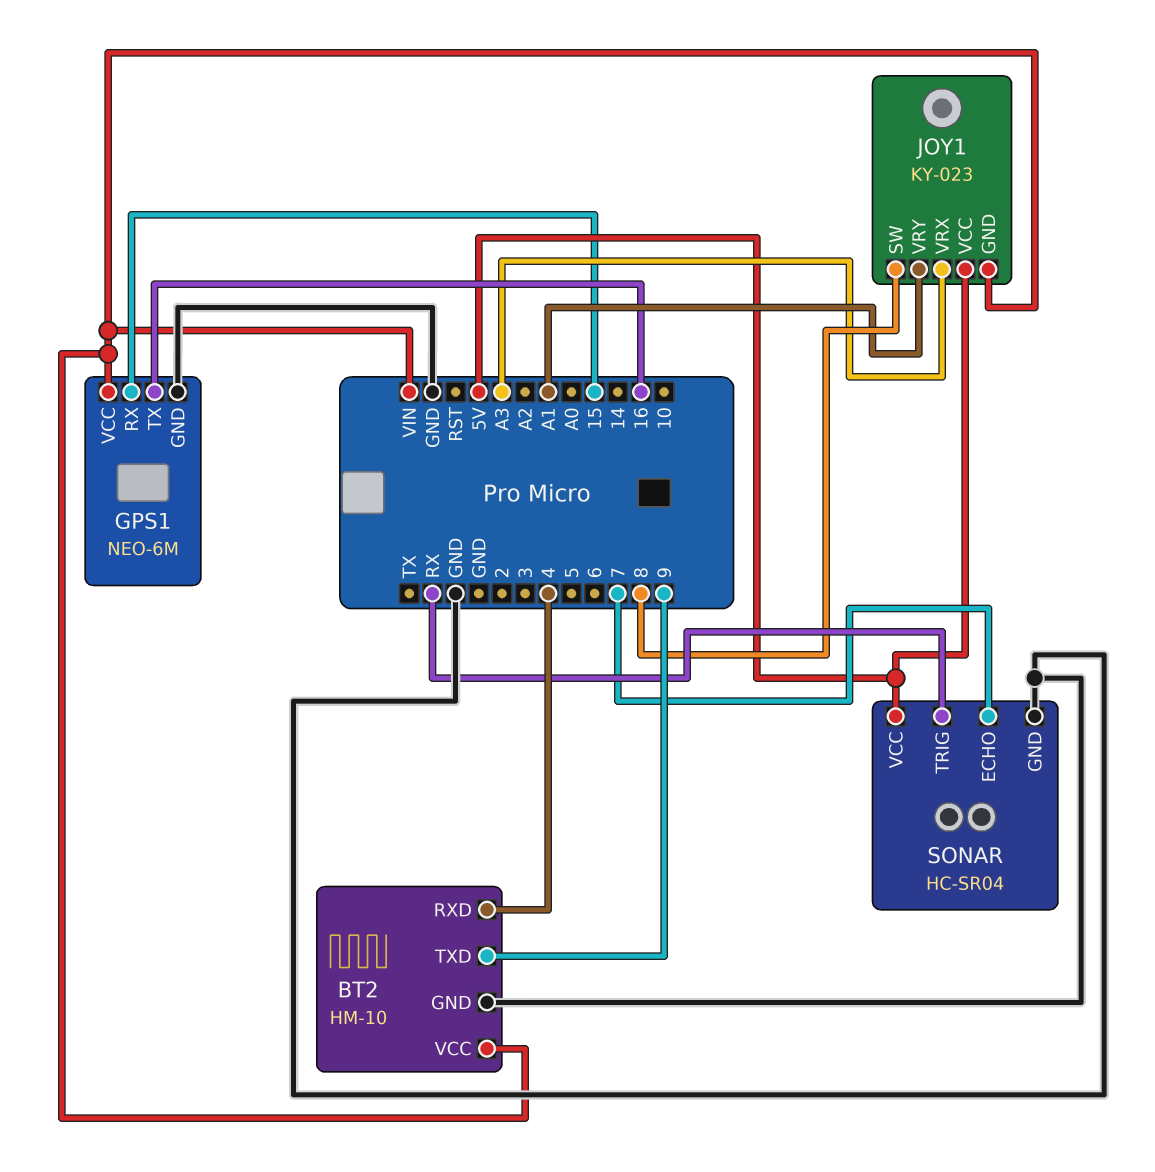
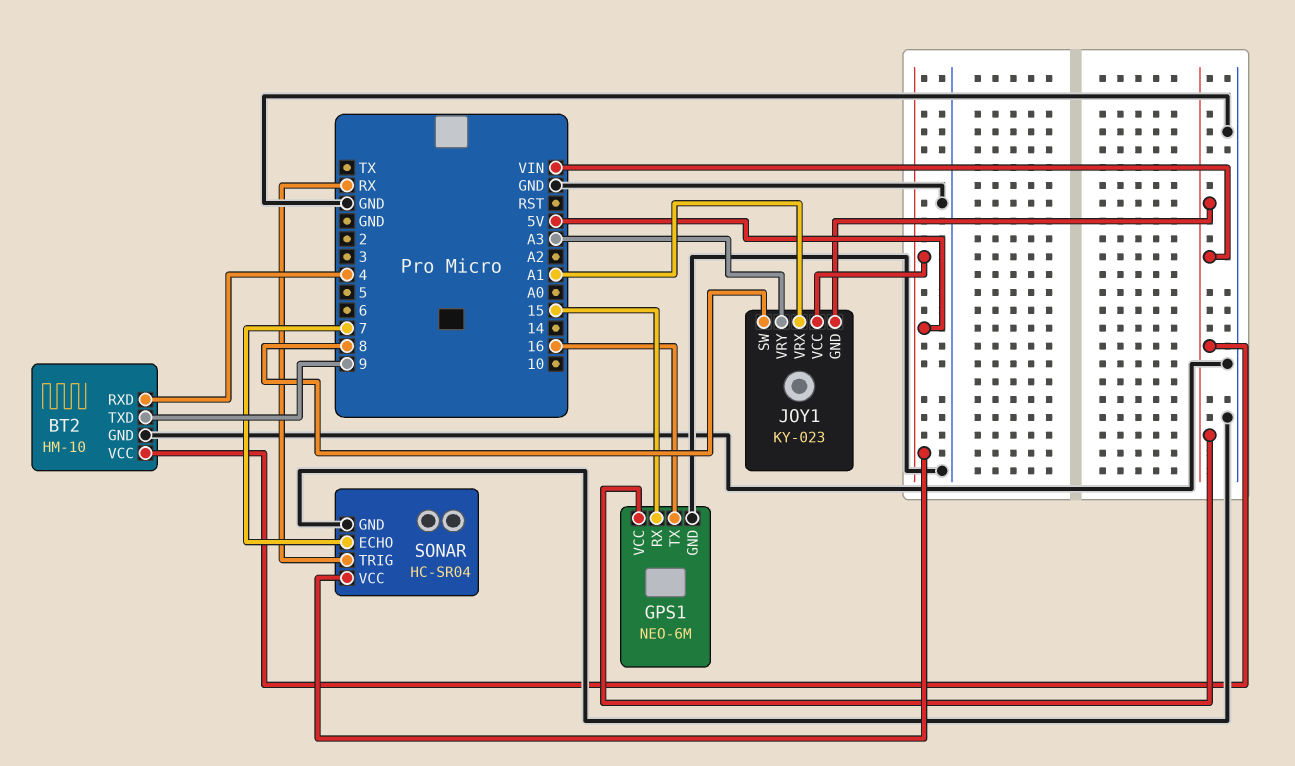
JOY1 pin VRX: A3 -> A1
JOY1 pin VRY: A1 -> A3

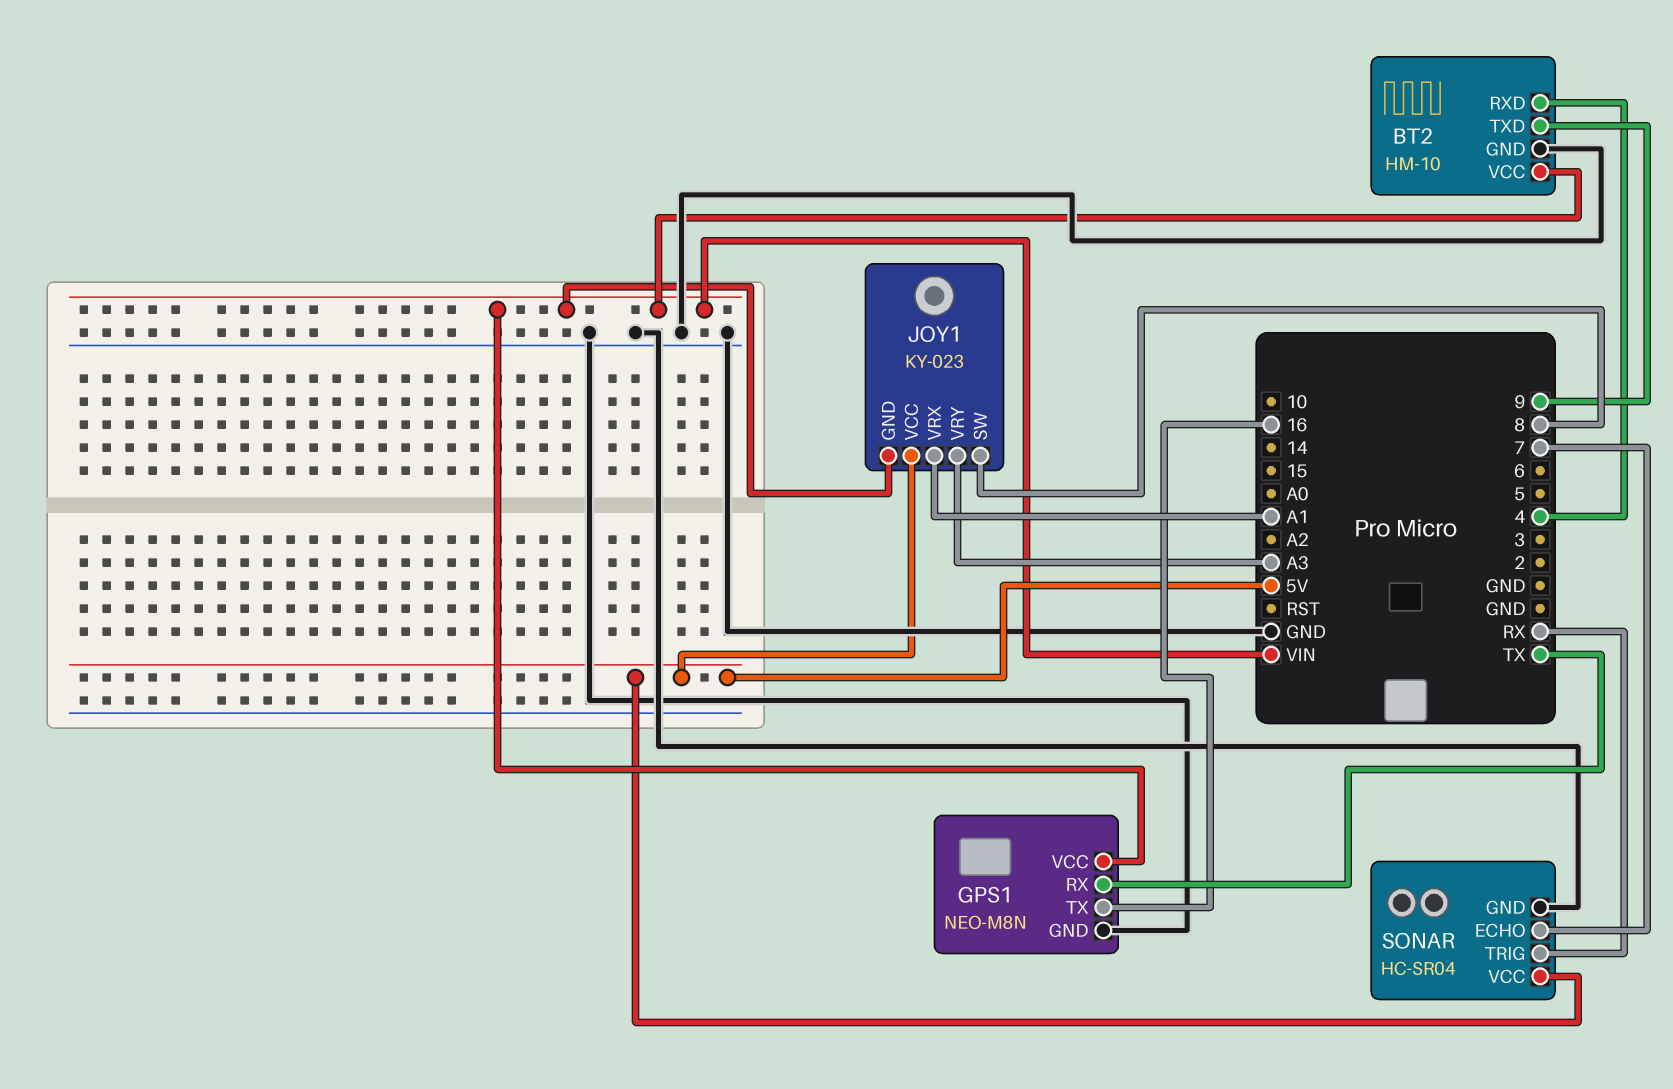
GPS1: NEO-6M -> NEO-M8N
GPS1 pin RX: 15 -> TX

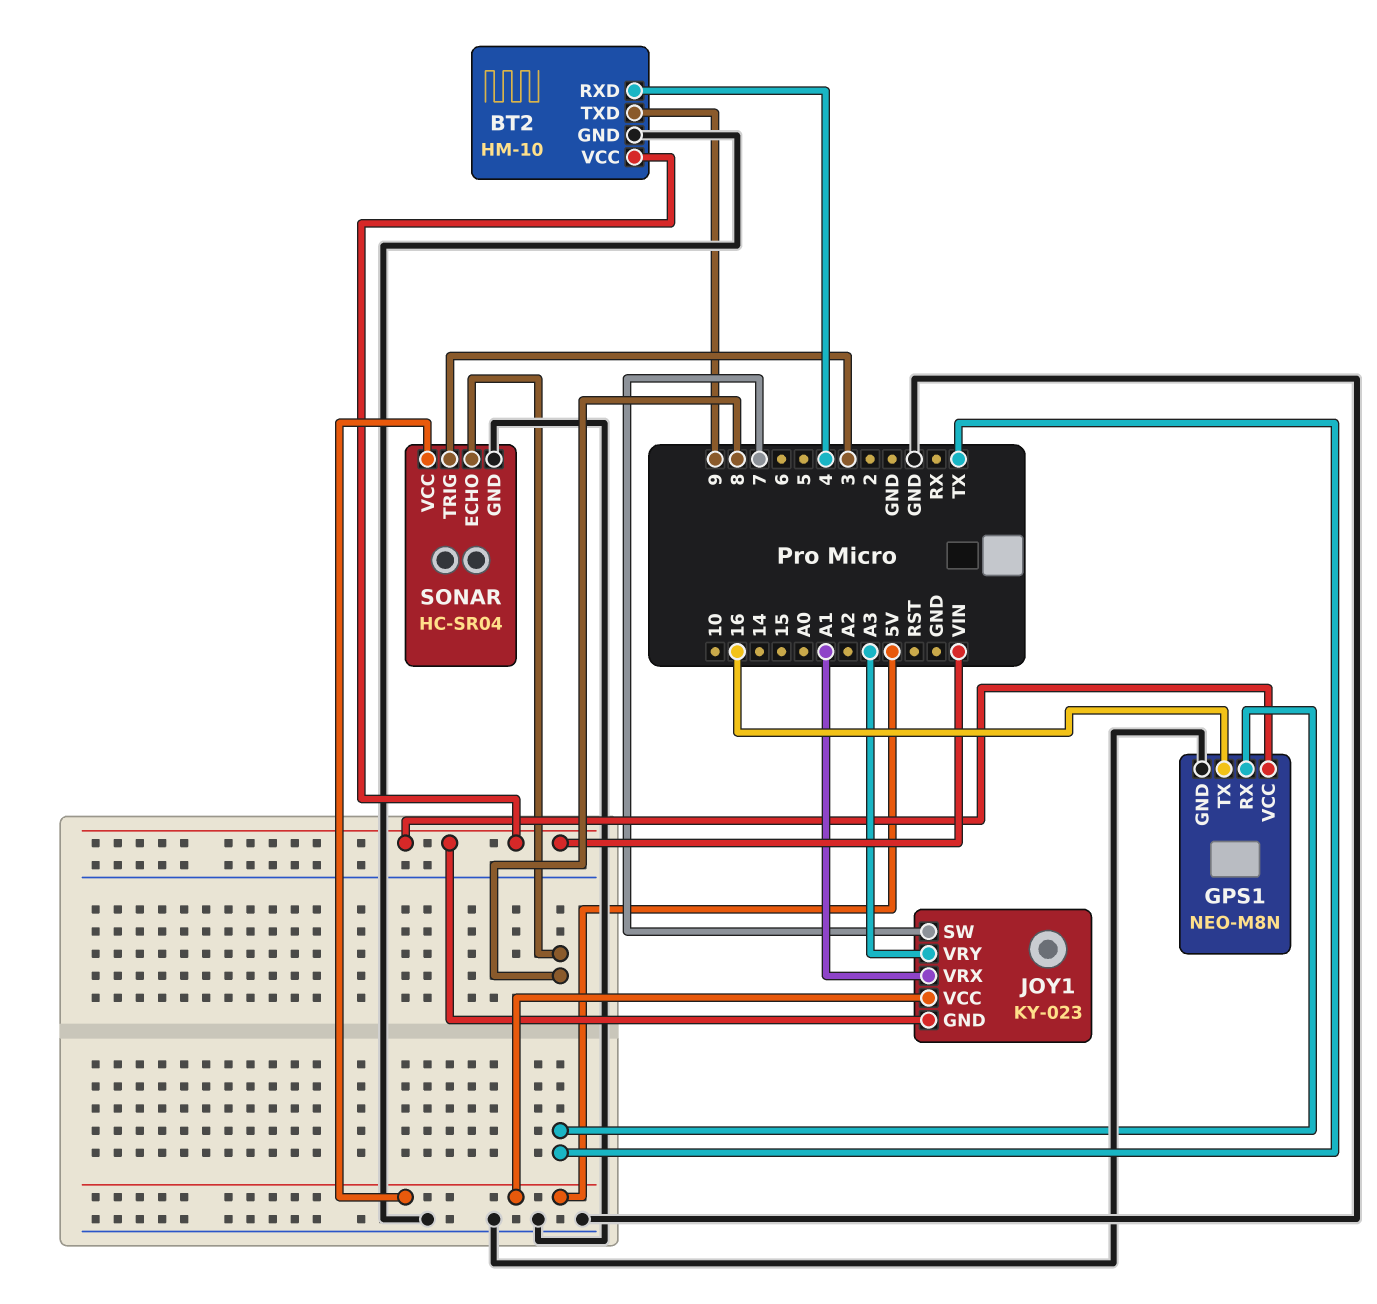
JOY1 pin SW: 8 -> 7
SONAR pin ECHO: 7 -> 8
SONAR pin TRIG: RX -> 3

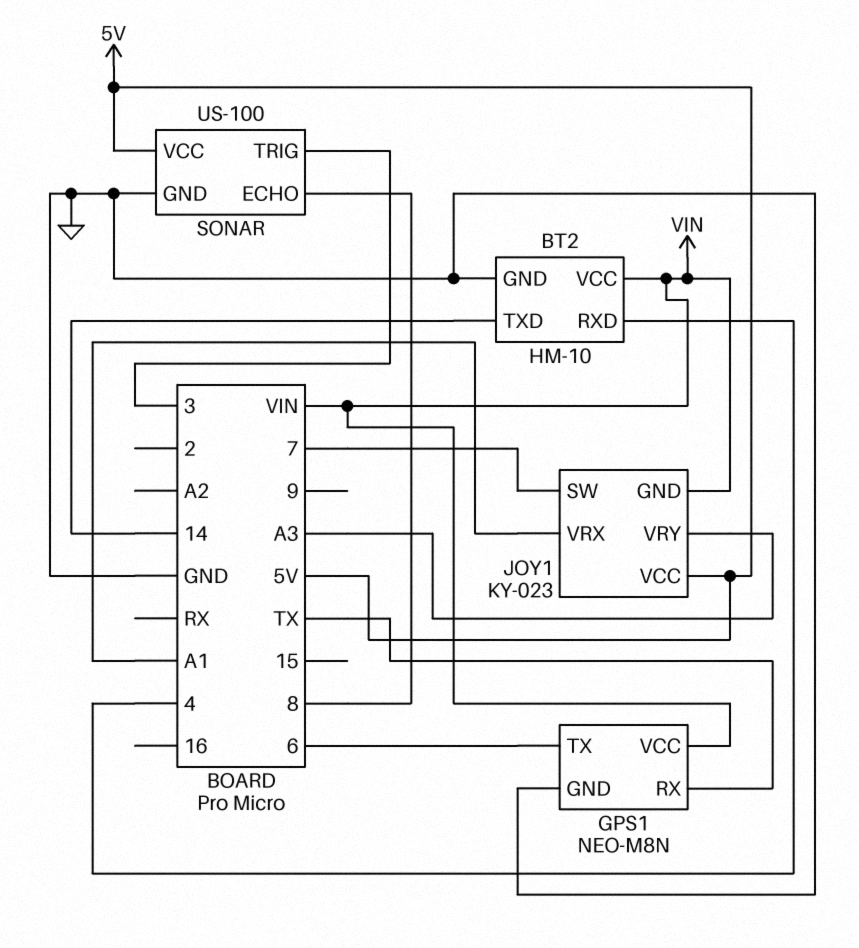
BT2 pin TXD: 9 -> 14
GPS1 pin TX: 16 -> 6
SONAR: HC-SR04 -> US-100

